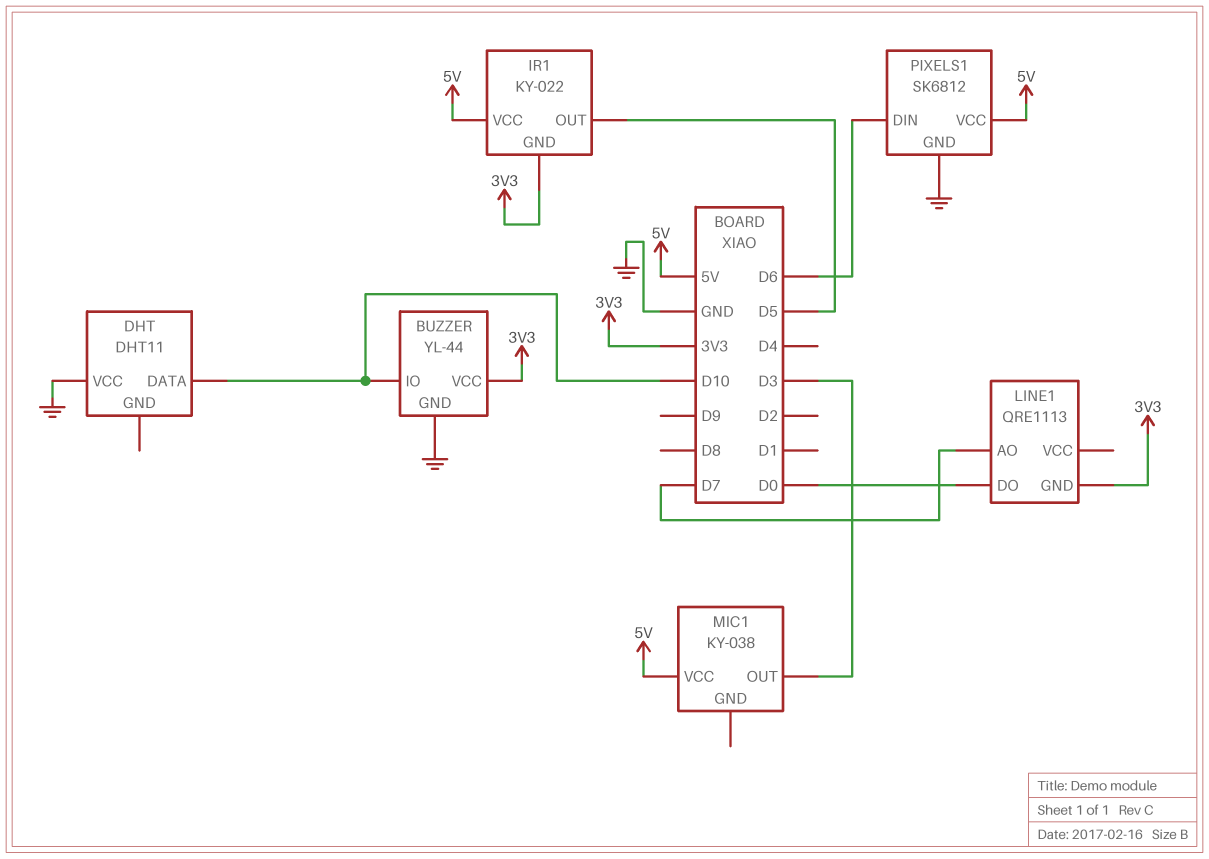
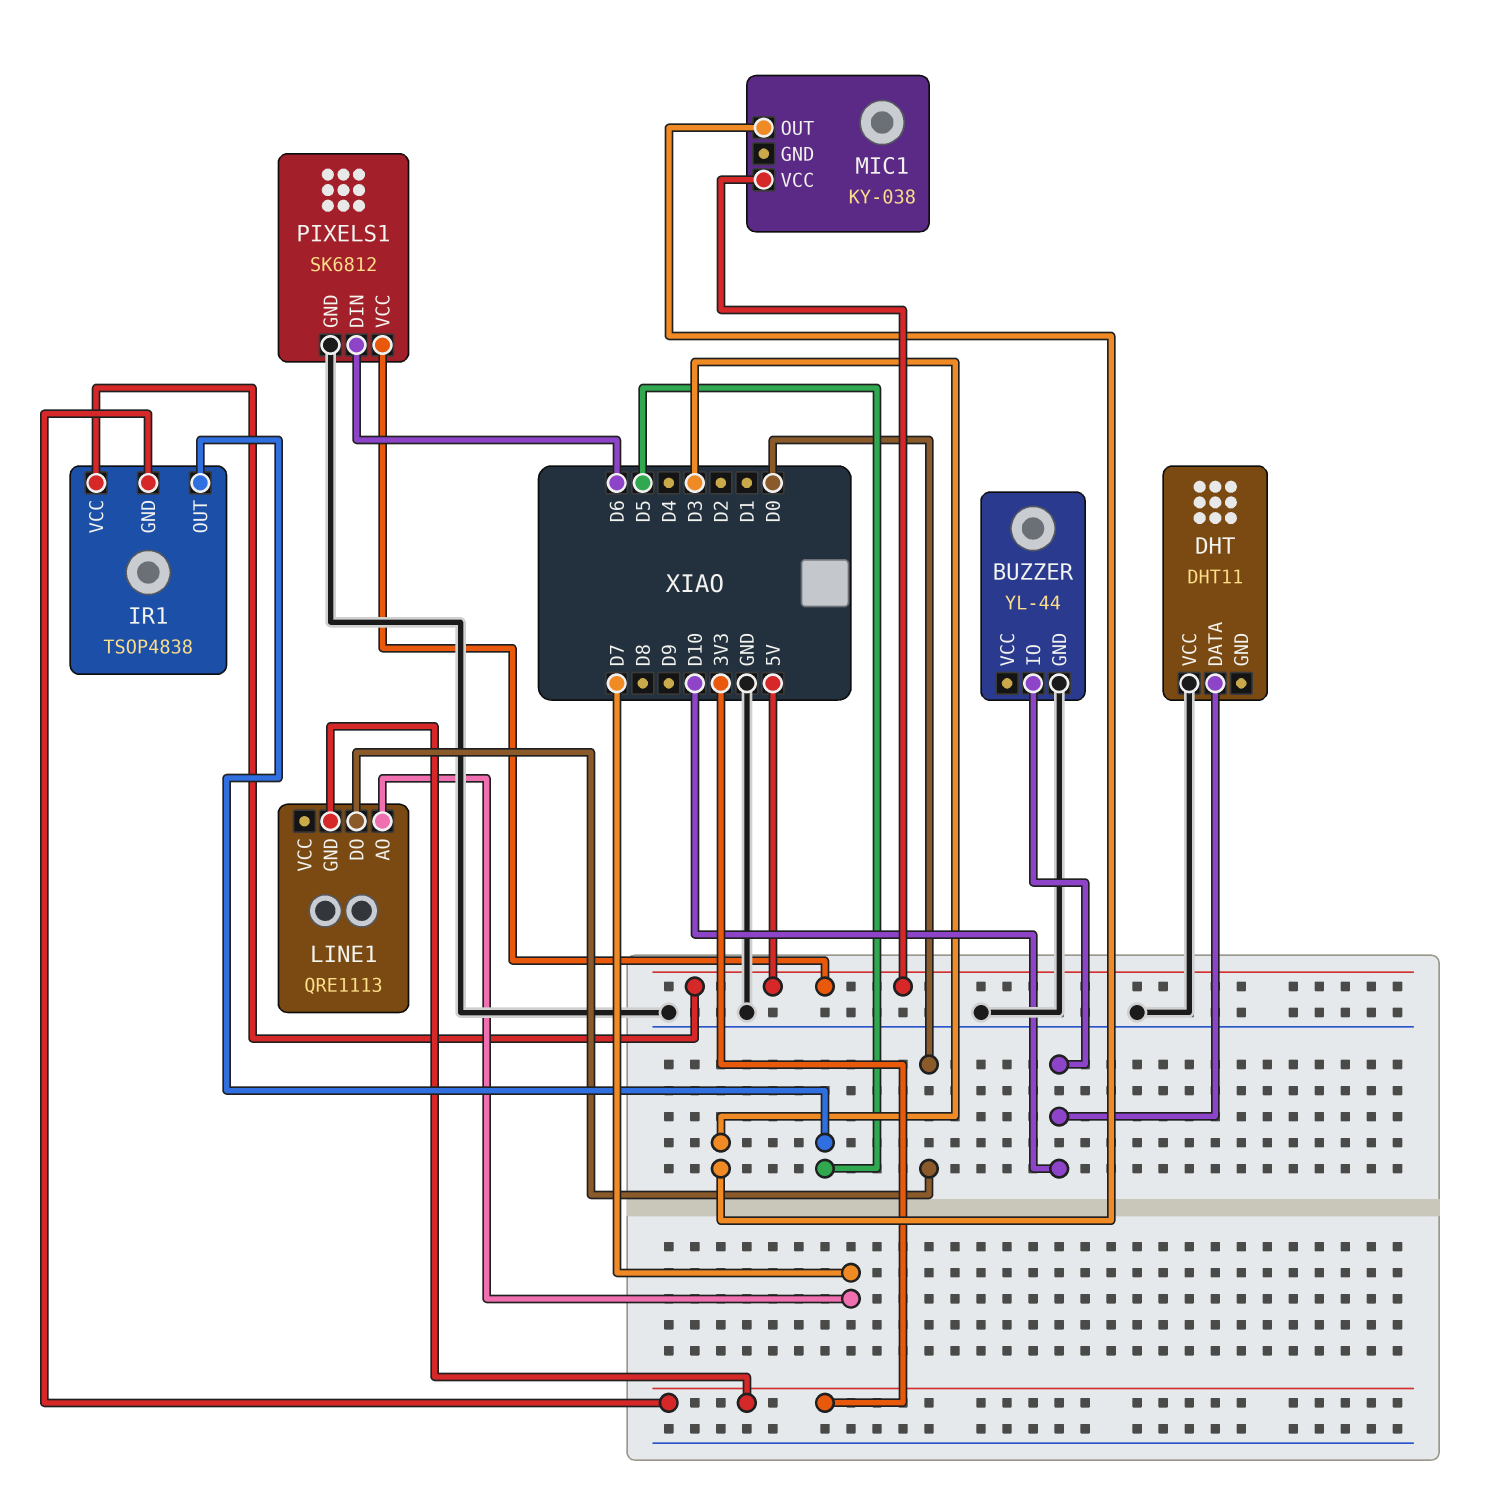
BUZZER pin VCC: 3V3 -> none
IR1: KY-022 -> TSOP4838

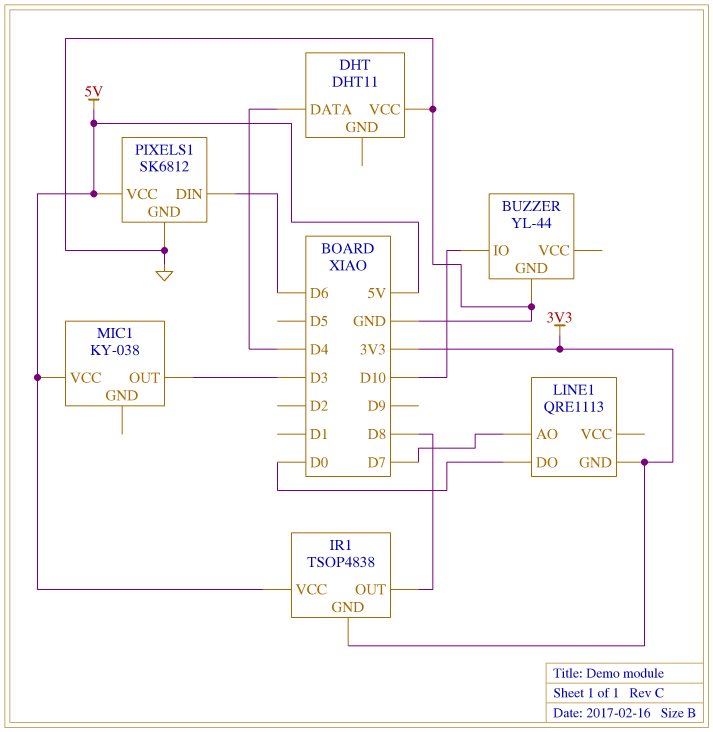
DHT pin DATA: D10 -> D4
IR1 pin OUT: D5 -> D8

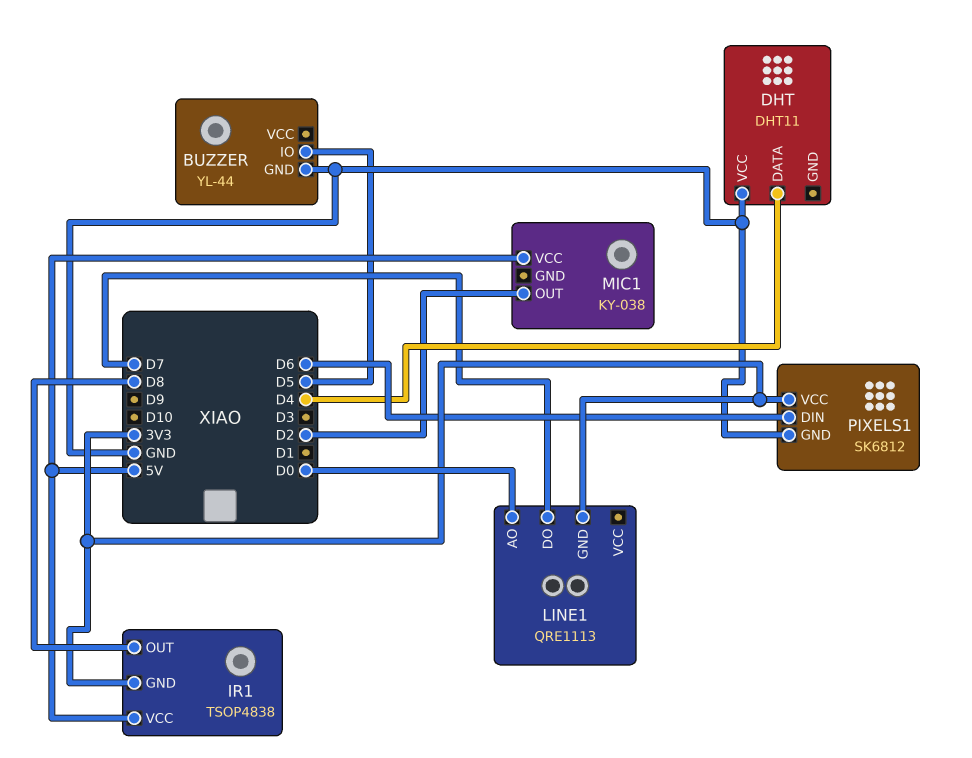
BUZZER pin IO: D10 -> D5
LINE1 pin AO: D7 -> D0
LINE1 pin DO: D0 -> D7
MIC1 pin OUT: D3 -> D2
PIXELS1 pin VCC: 5V -> 3V3

